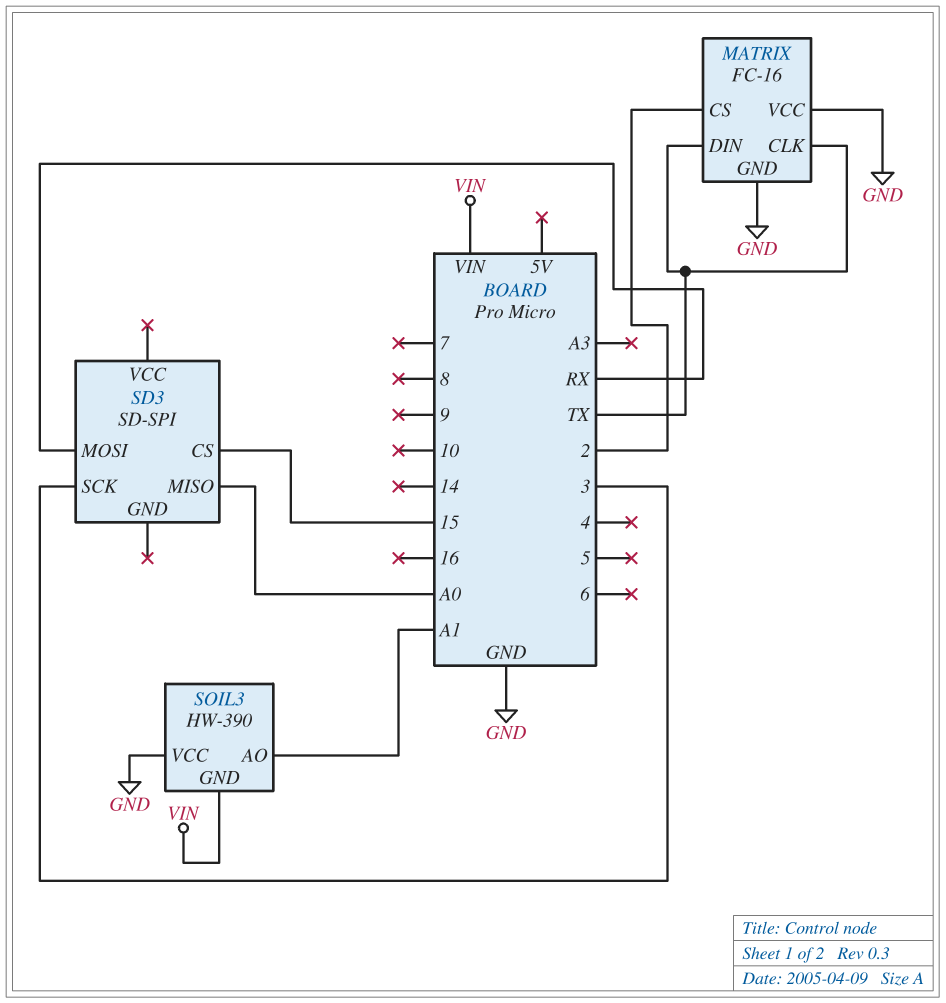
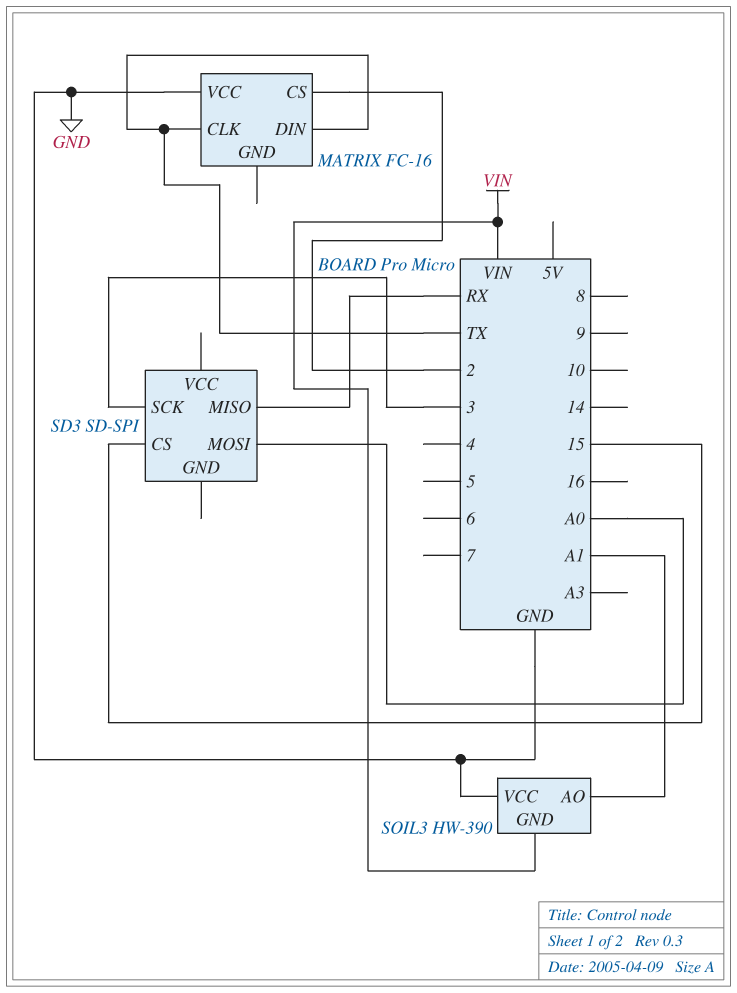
MATRIX pin GND: GND -> none
SD3 pin MISO: A0 -> RX
SD3 pin MOSI: RX -> A0

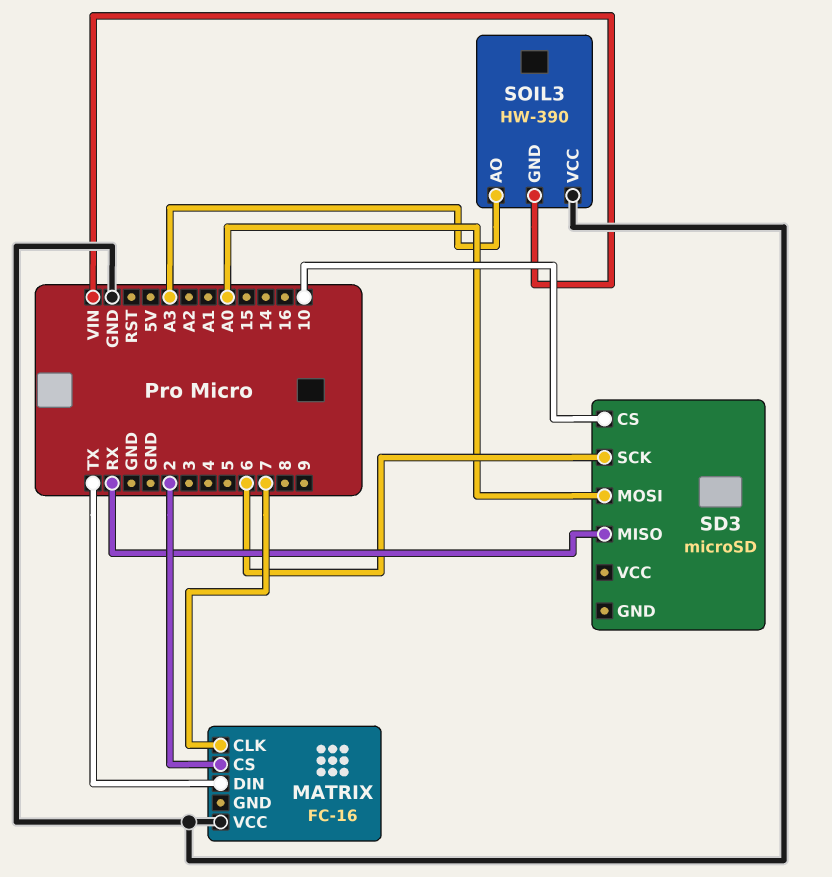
MATRIX pin CLK: TX -> 7
SD3: SD-SPI -> microSD
SD3 pin CS: 15 -> 10
SD3 pin SCK: 3 -> 6
SOIL3 pin AO: A1 -> A3

